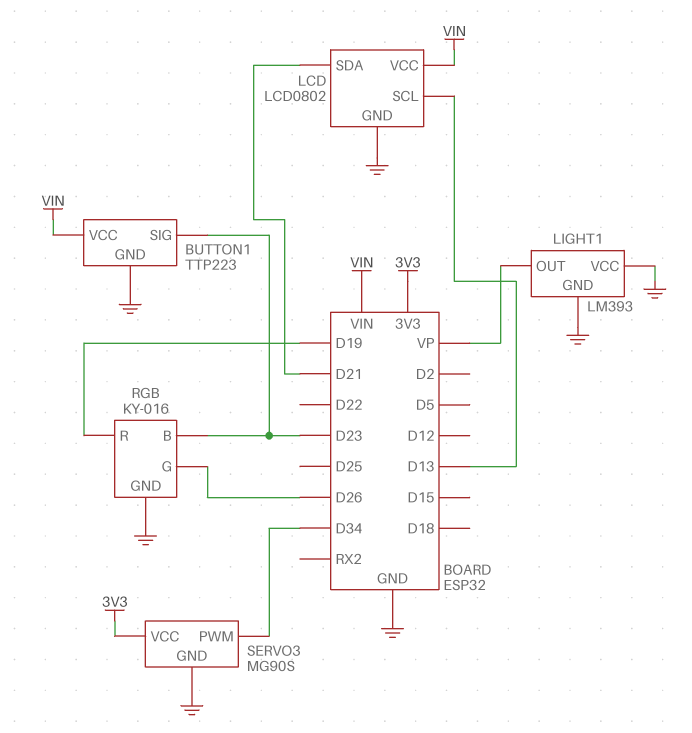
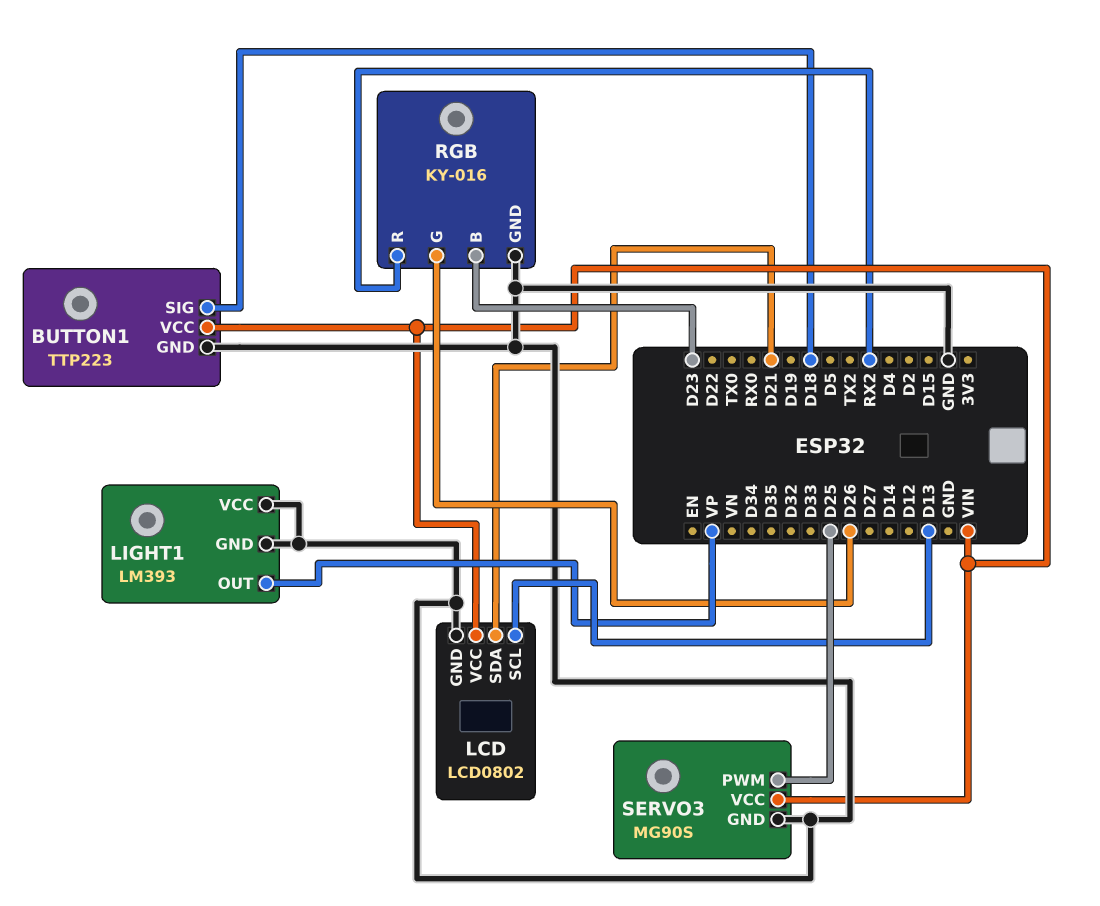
BUTTON1 pin SIG: D23 -> D18
RGB pin R: D19 -> RX2
SERVO3 pin PWM: D34 -> D25
SERVO3 pin VCC: 3V3 -> VIN

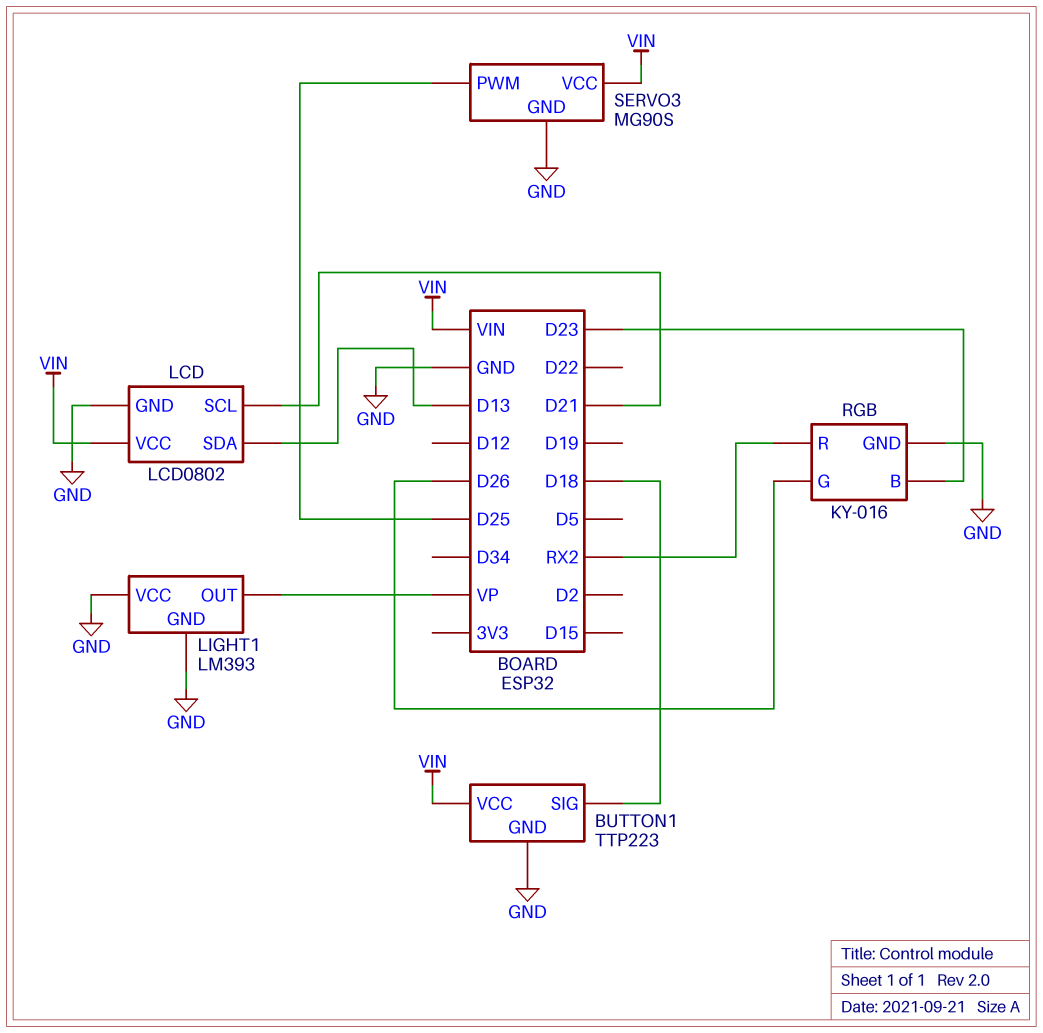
LCD pin SCL: D13 -> D21
LCD pin SDA: D21 -> D13

